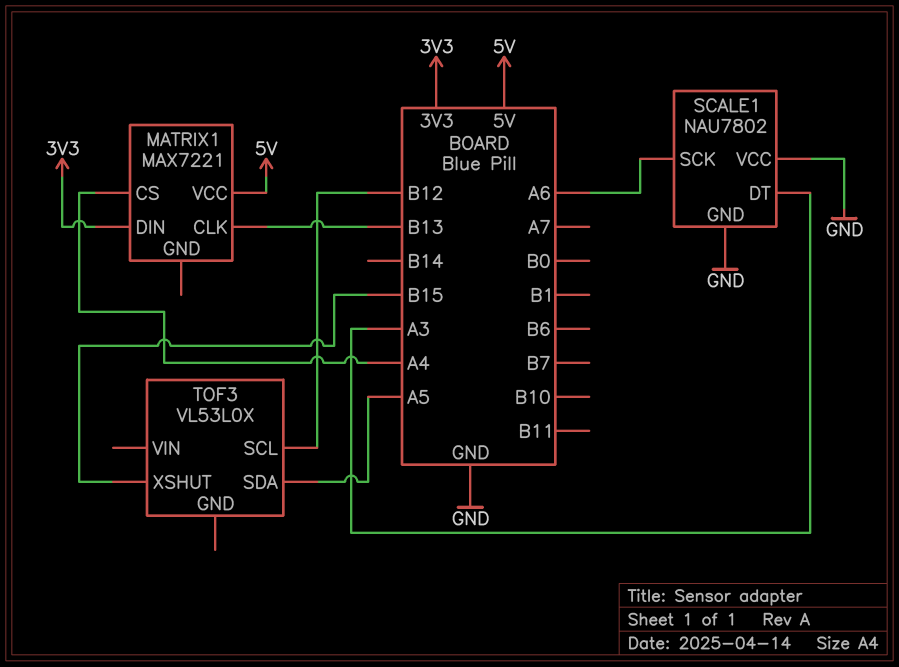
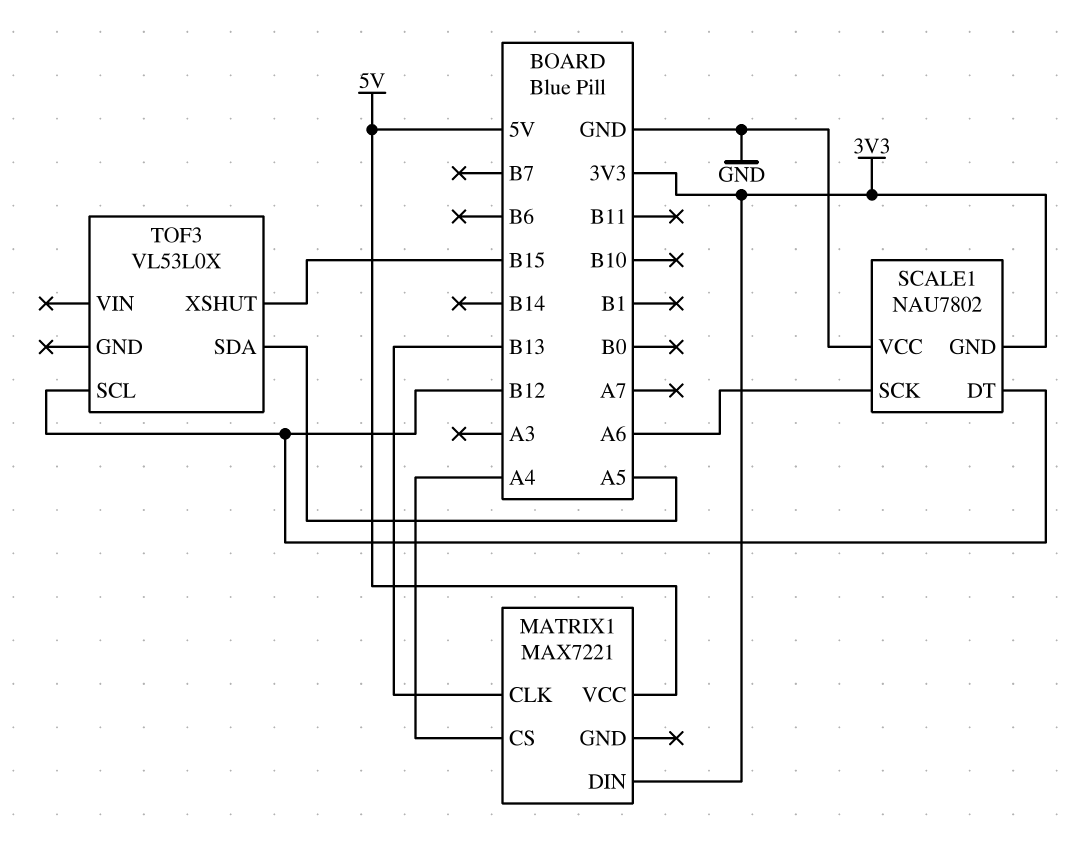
SCALE1 pin DT: A3 -> B12
SCALE1 pin GND: GND -> 3V3

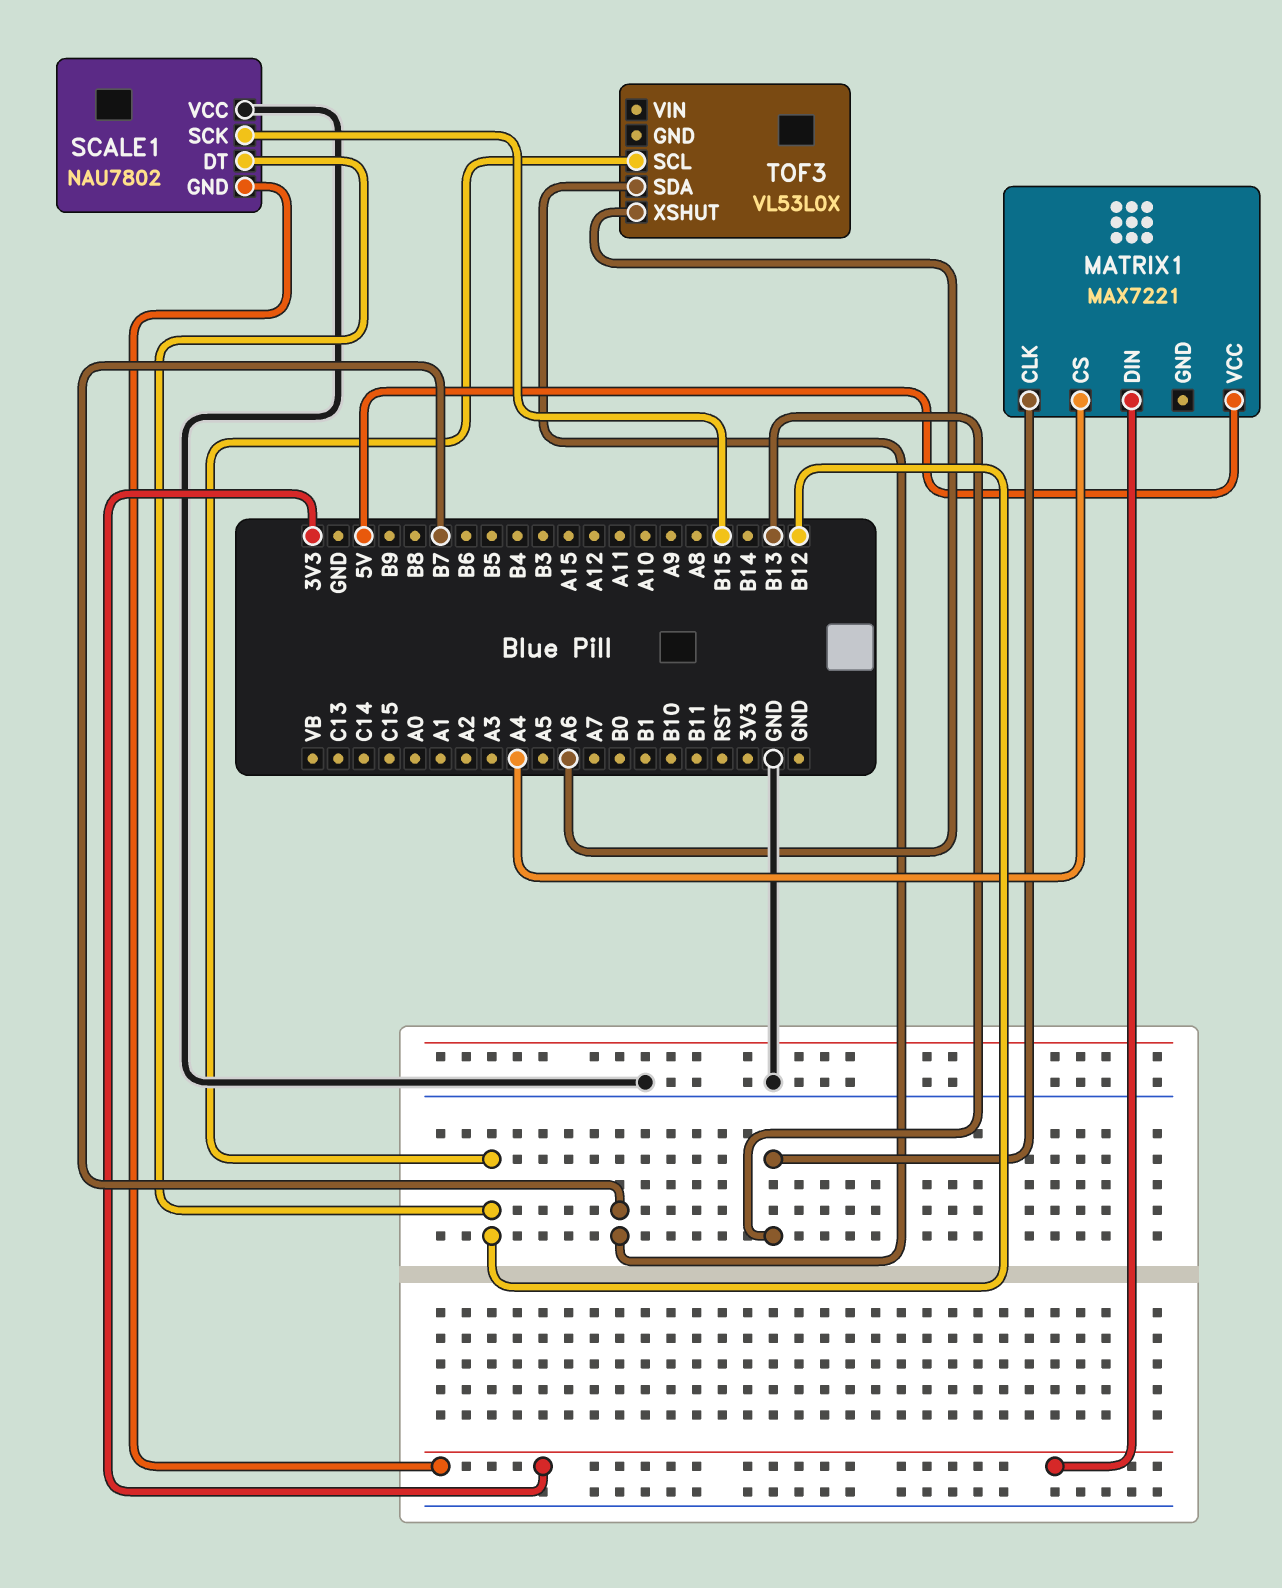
SCALE1 pin SCK: A6 -> B15
TOF3 pin SDA: A5 -> B7
TOF3 pin XSHUT: B15 -> A6

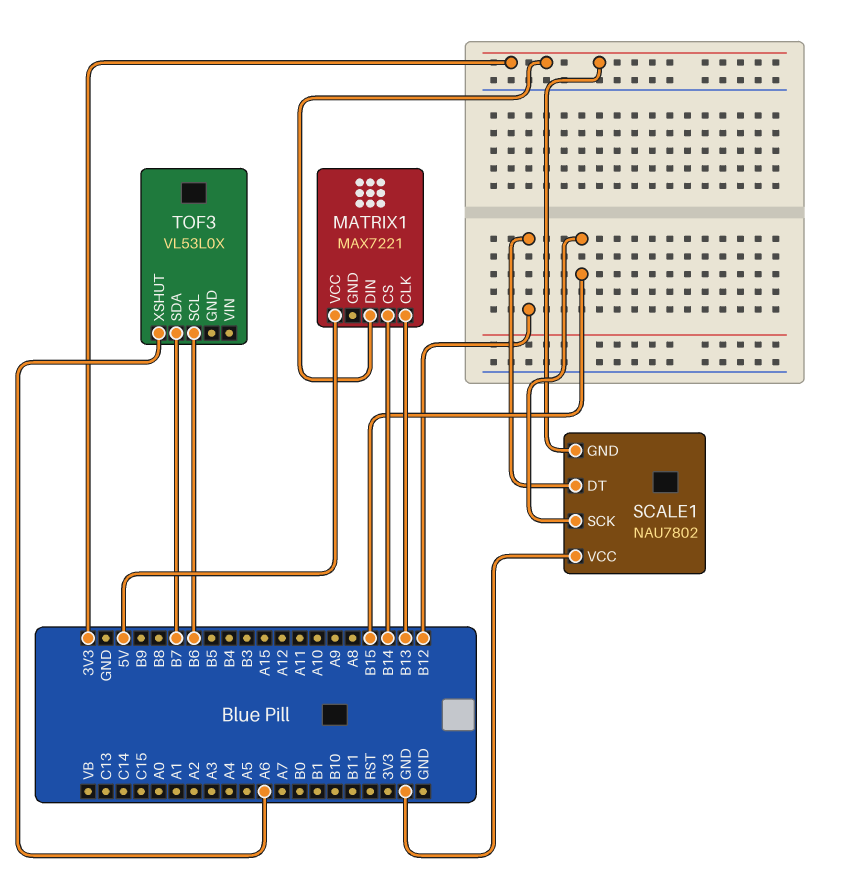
MATRIX1 pin CS: A4 -> B14
TOF3 pin SCL: B12 -> B6

